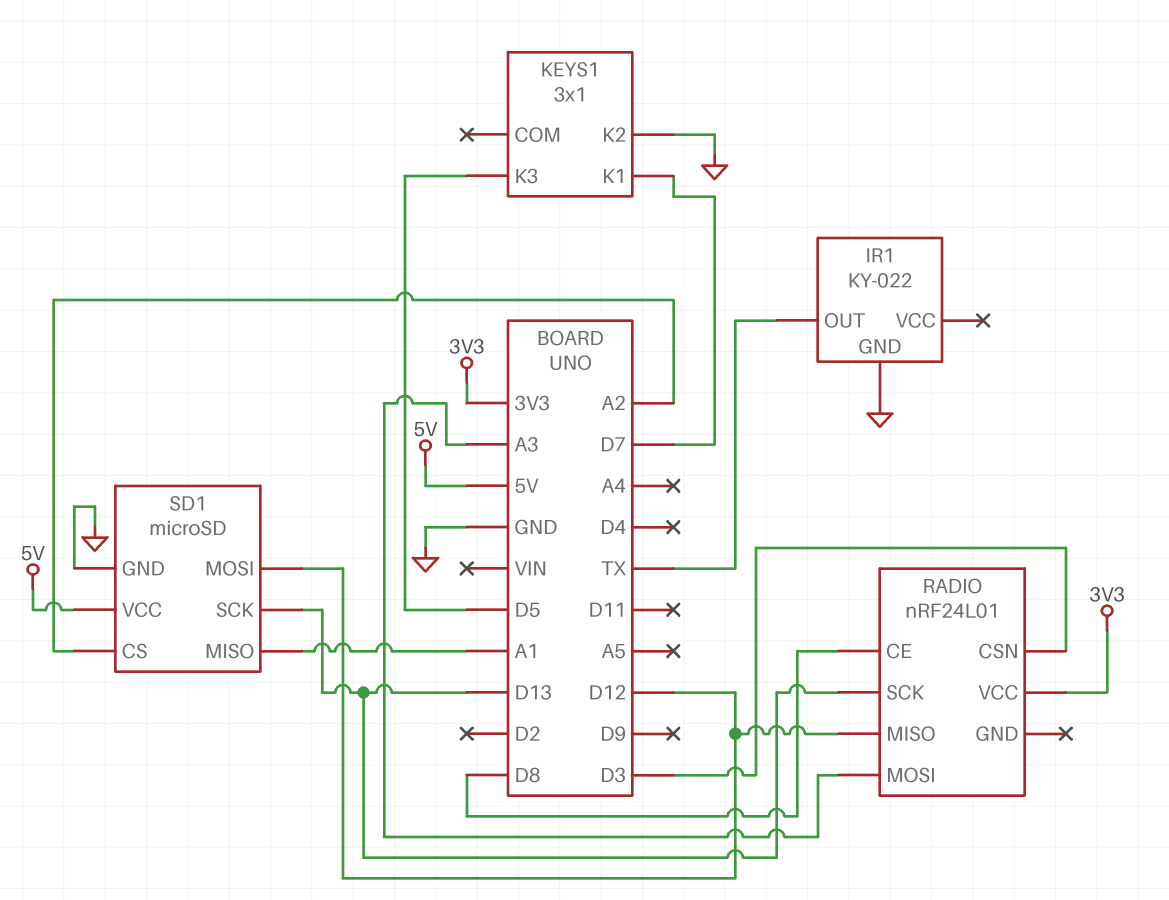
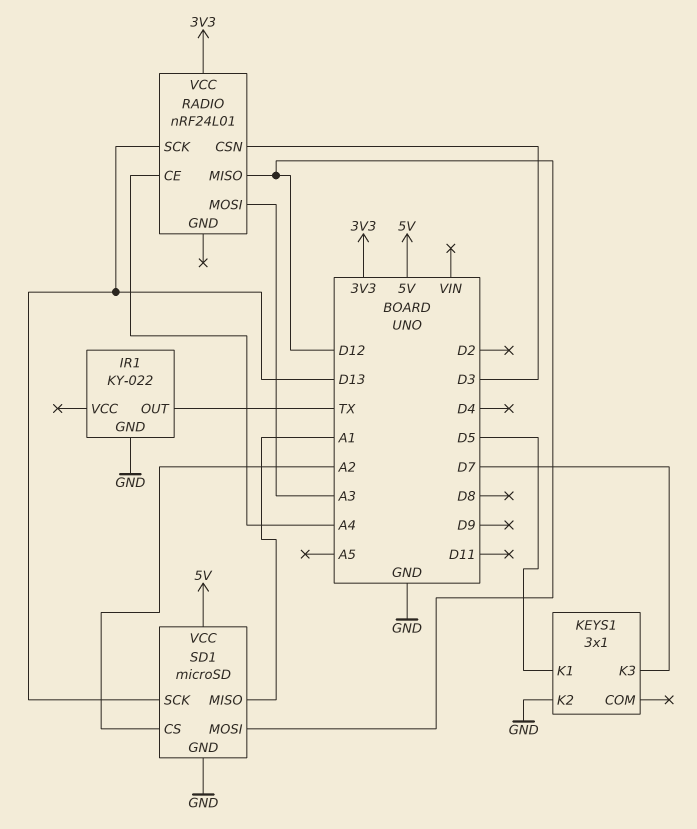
KEYS1 pin K1: D7 -> D5
KEYS1 pin K3: D5 -> D7
RADIO pin CE: D8 -> A4

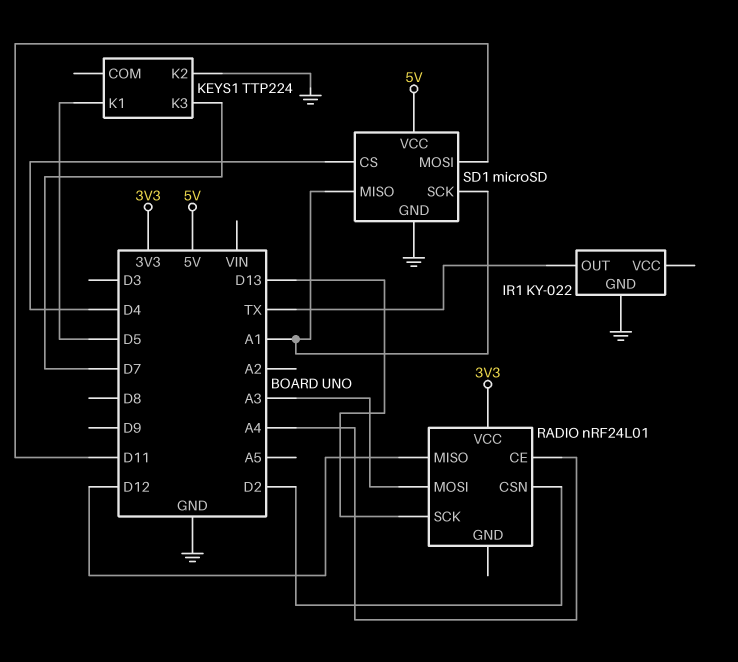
KEYS1: 3x1 -> TTP224
RADIO pin CSN: D3 -> D2
SD1 pin CS: A2 -> D4
SD1 pin MOSI: D12 -> D11
SD1 pin SCK: D13 -> A1

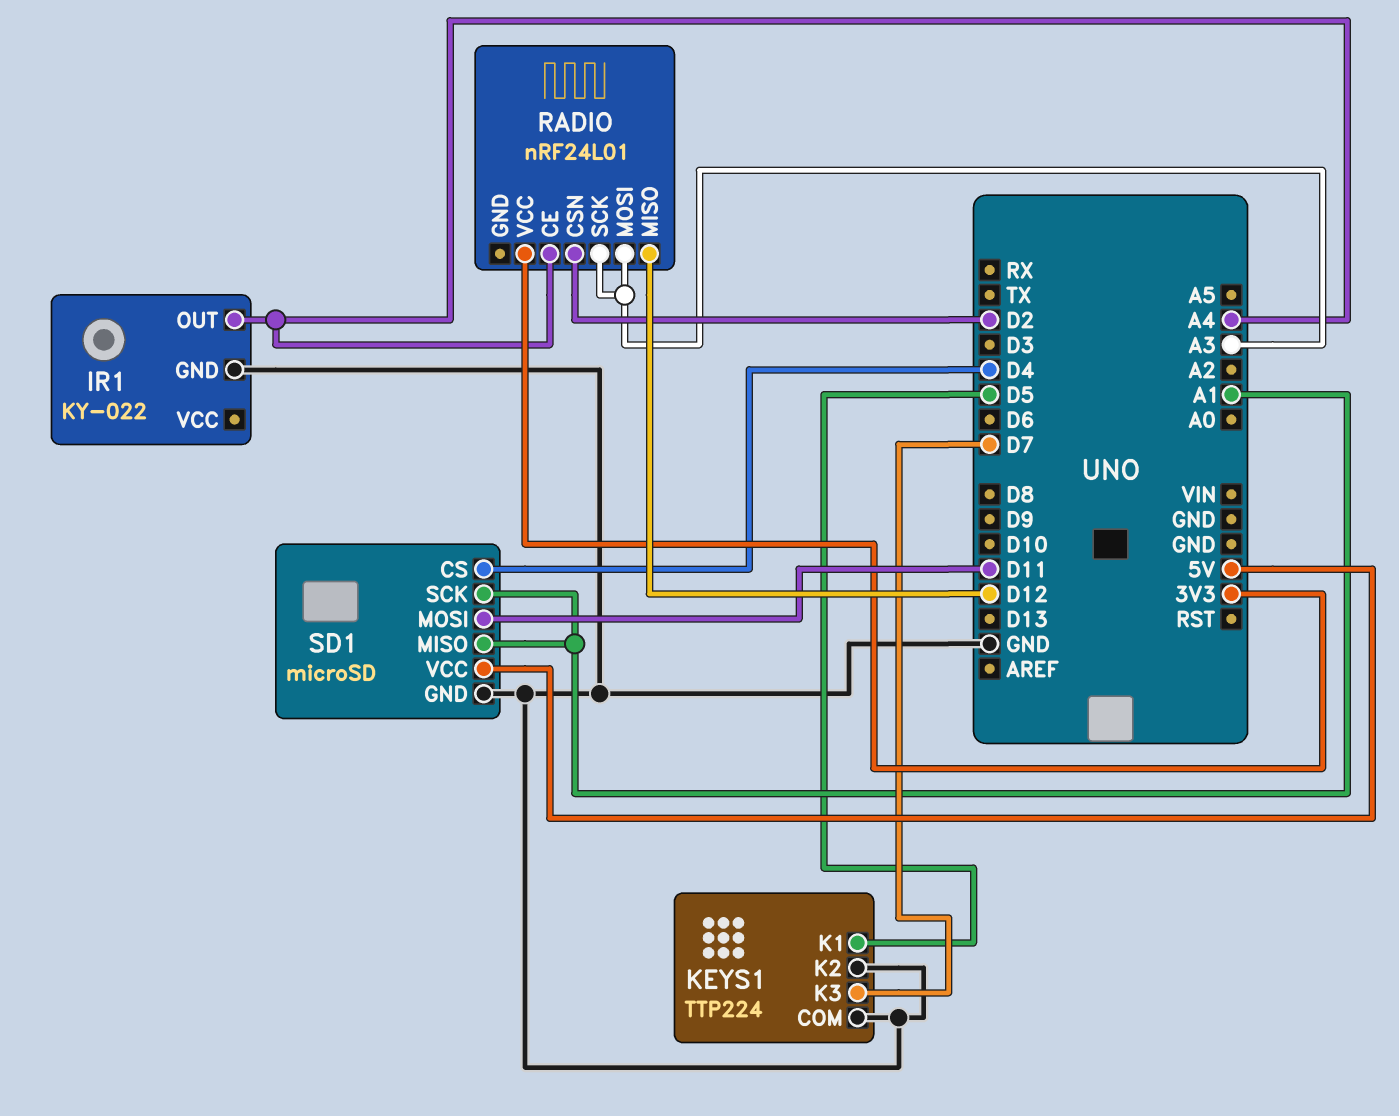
IR1 pin OUT: TX -> A4
KEYS1 pin COM: none -> GND
RADIO pin SCK: D13 -> A3

